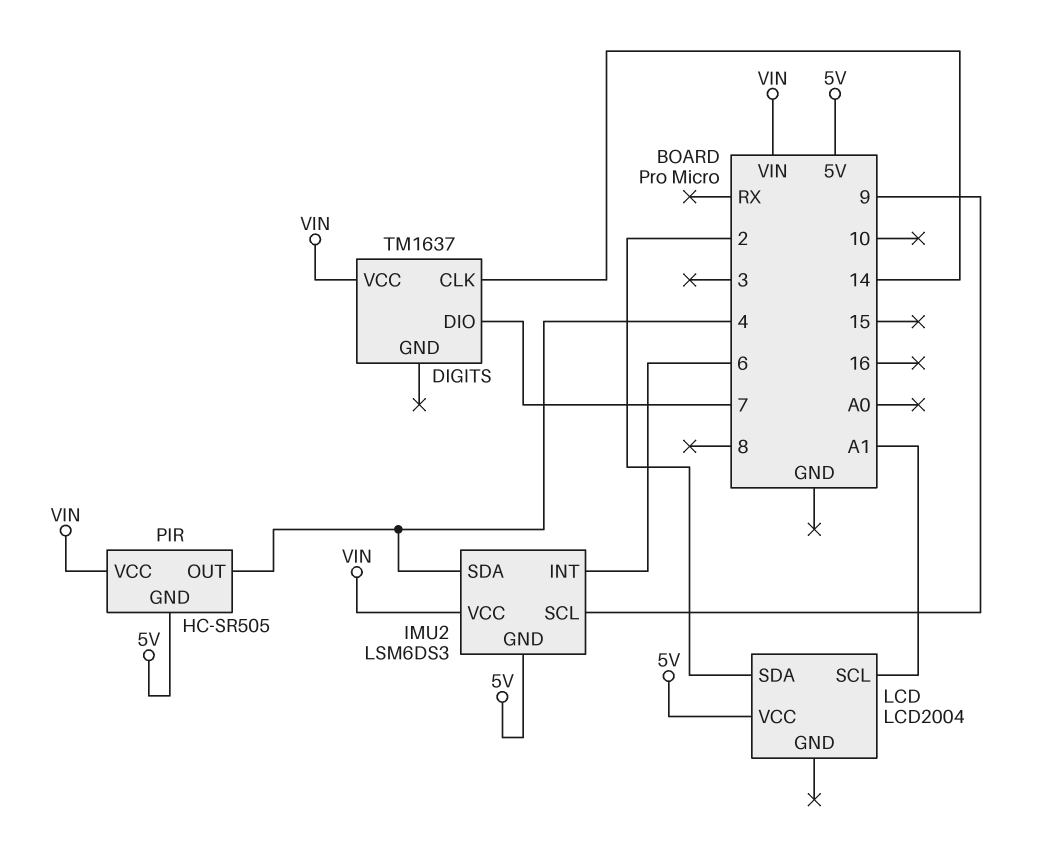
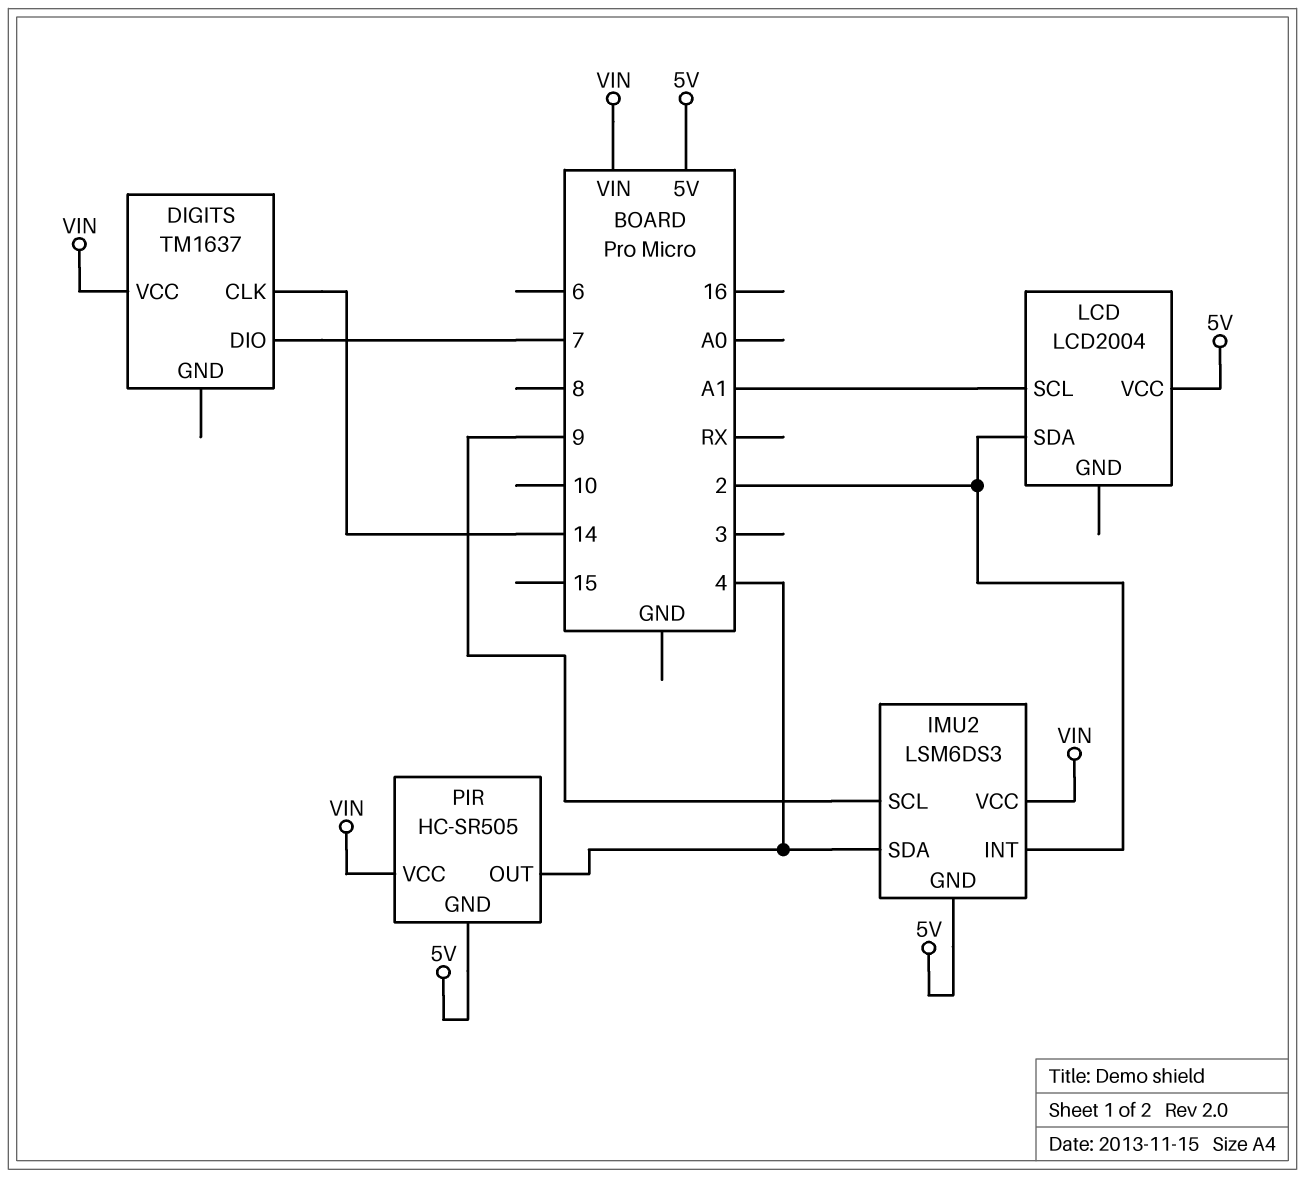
IMU2 pin INT: 6 -> 2

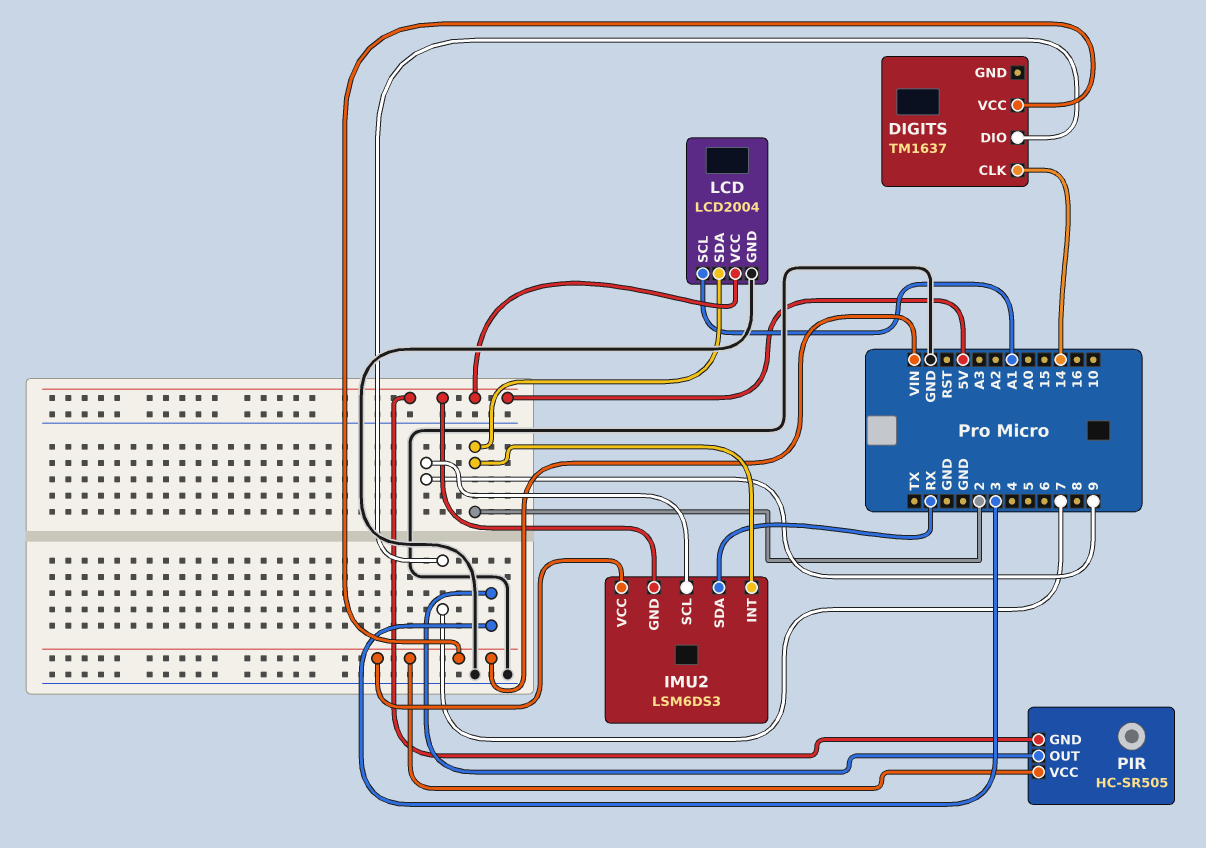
IMU2 pin SDA: 4 -> RX
LCD pin GND: none -> GND
PIR pin OUT: 4 -> 3

